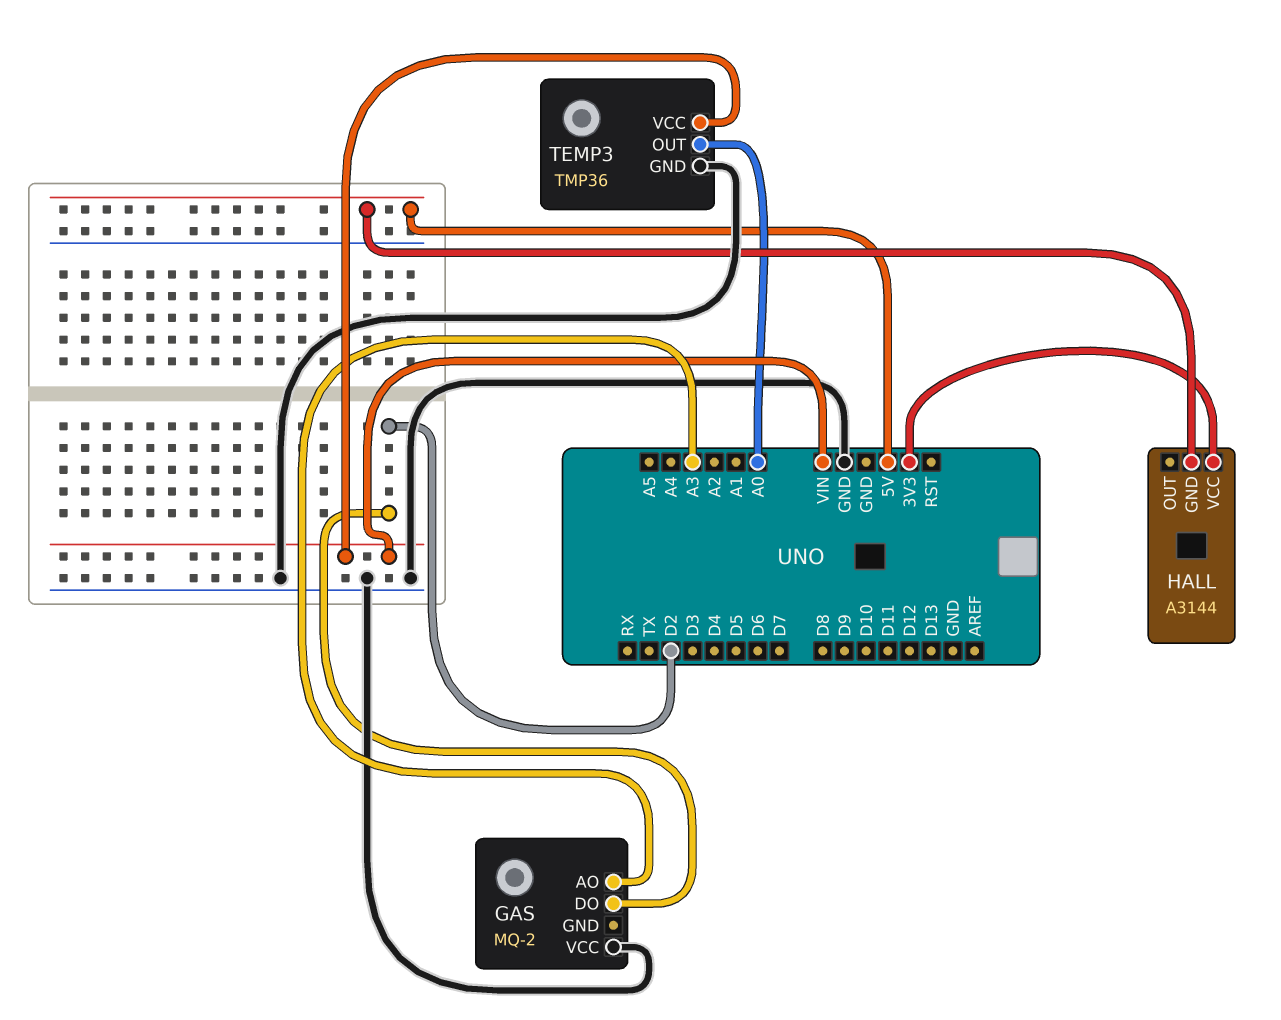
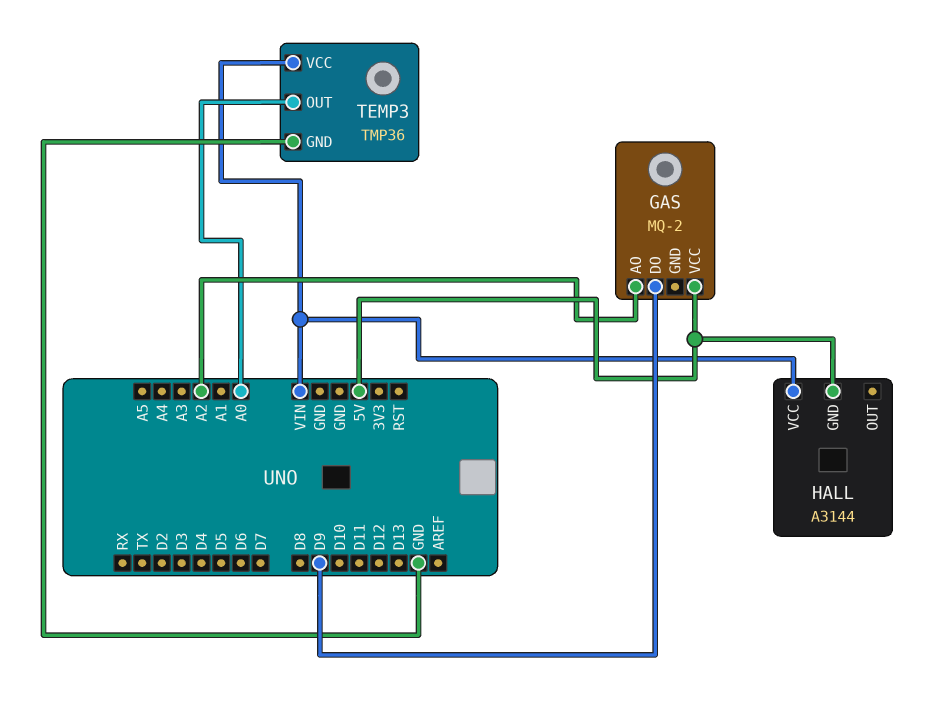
GAS pin AO: A3 -> A2
GAS pin DO: D2 -> D9
GAS pin VCC: GND -> 5V
HALL pin VCC: 3V3 -> VIN

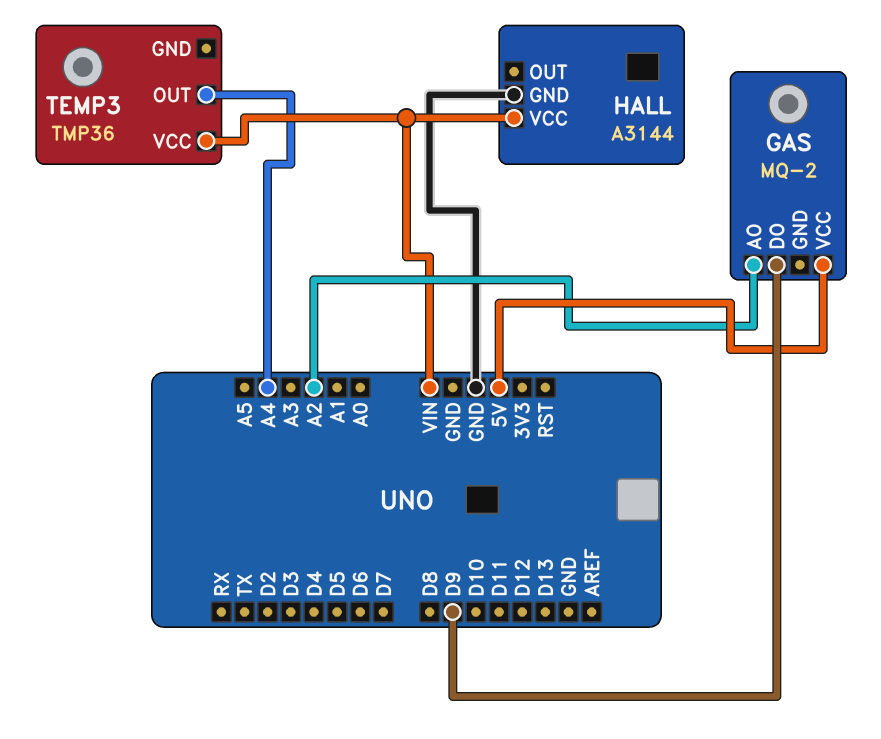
HALL pin GND: 5V -> GND
TEMP3 pin GND: GND -> none
TEMP3 pin OUT: A0 -> A4

